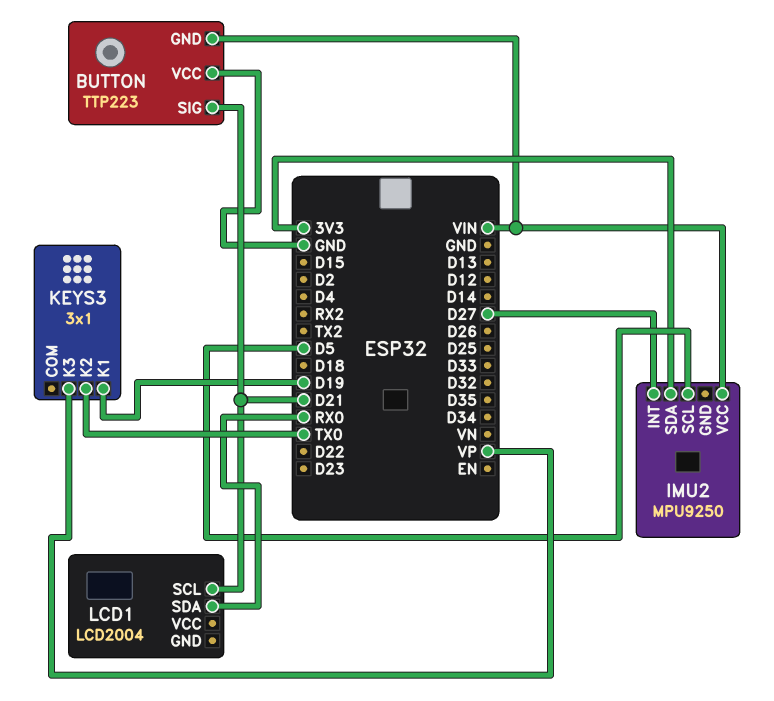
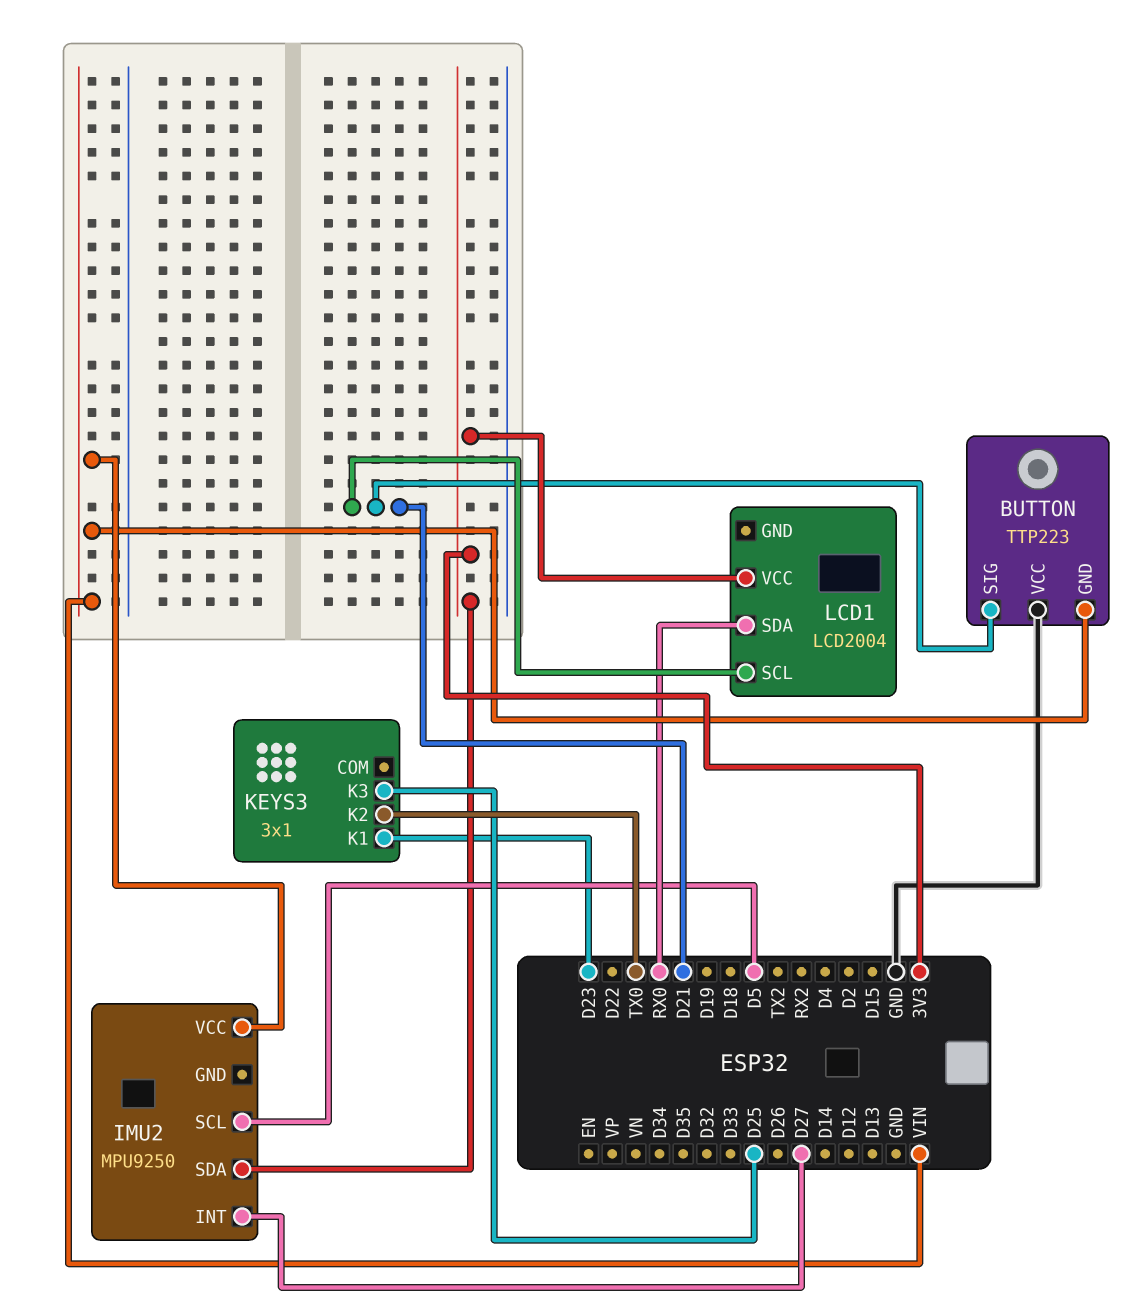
KEYS3 pin K1: D19 -> D23
KEYS3 pin K3: VP -> D25
LCD1 pin VCC: none -> 3V3

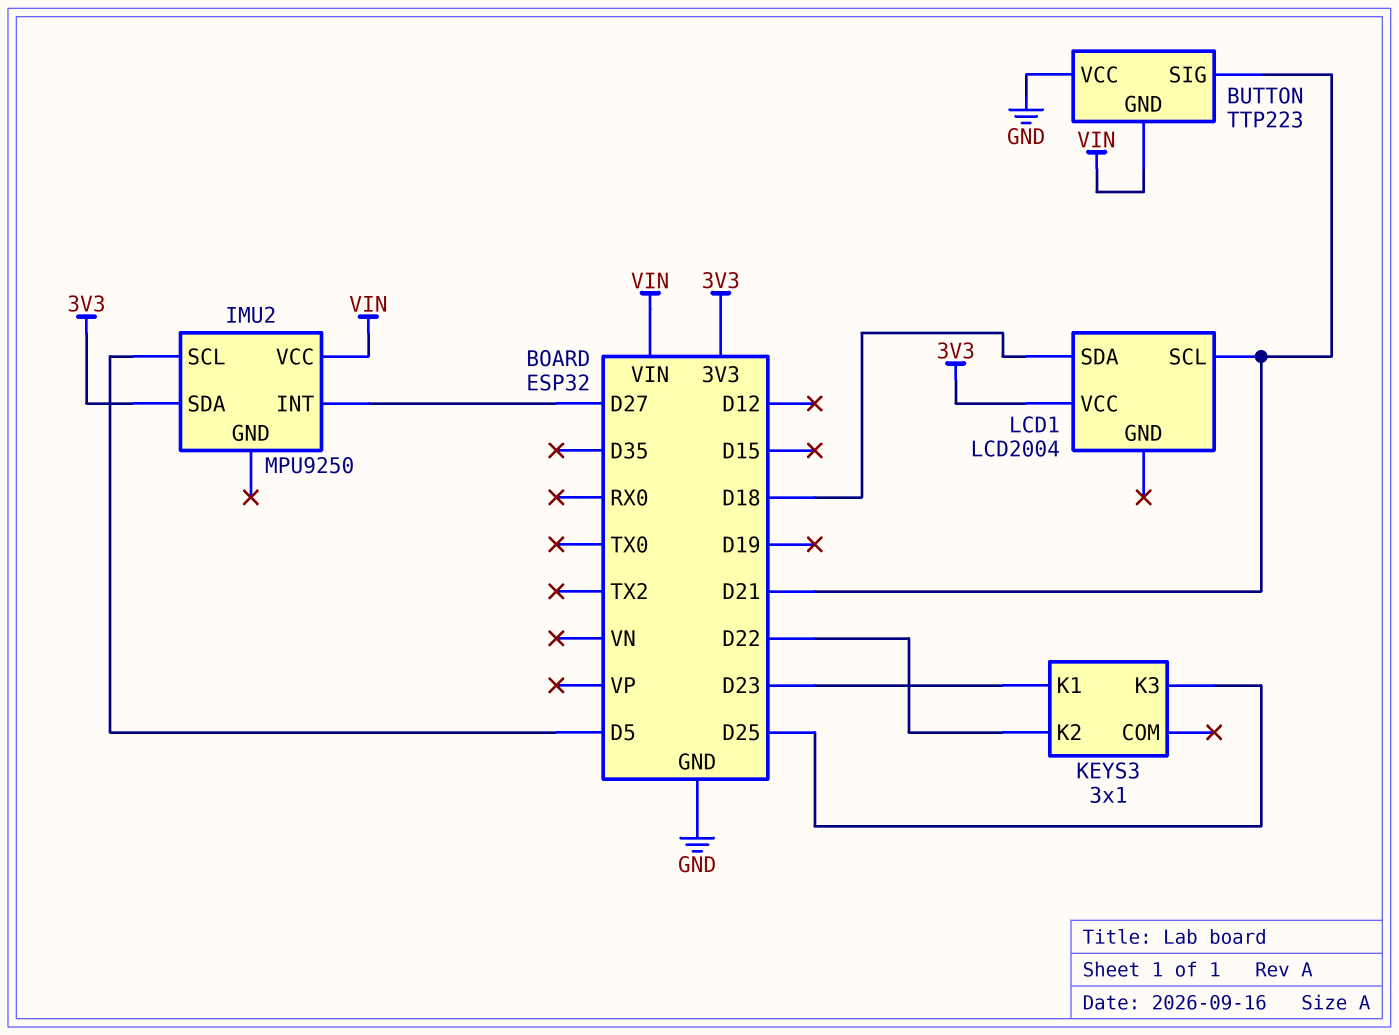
KEYS3 pin K2: TX0 -> D22
LCD1 pin SDA: RX0 -> D18

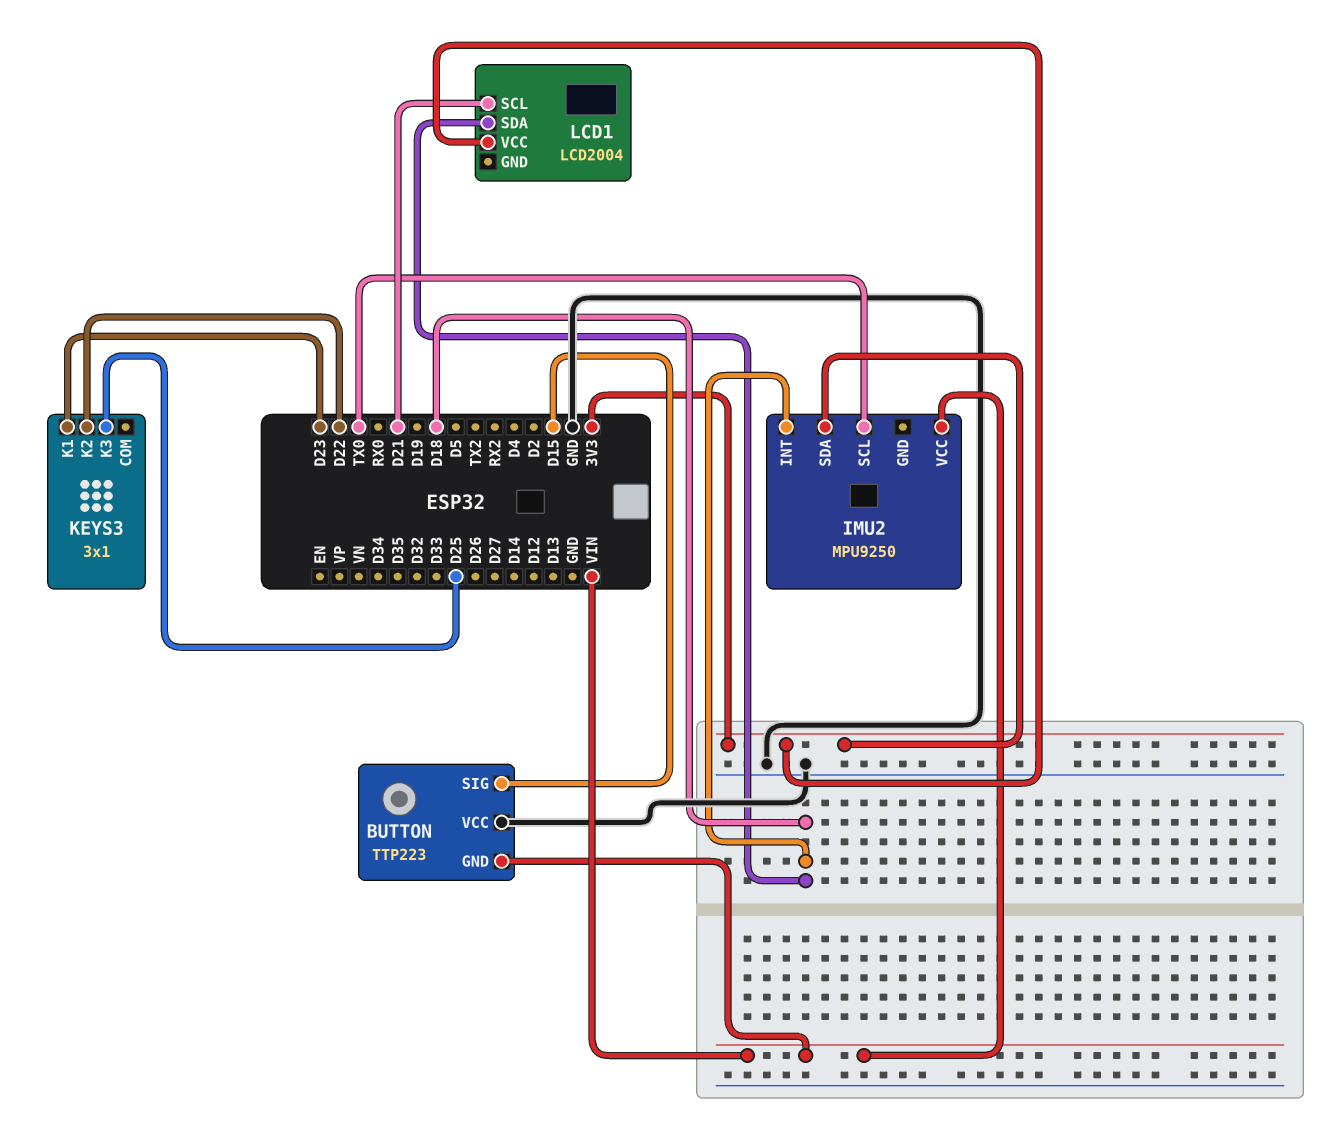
BUTTON pin SIG: D21 -> D15
IMU2 pin INT: D27 -> D18
IMU2 pin SCL: D5 -> TX0

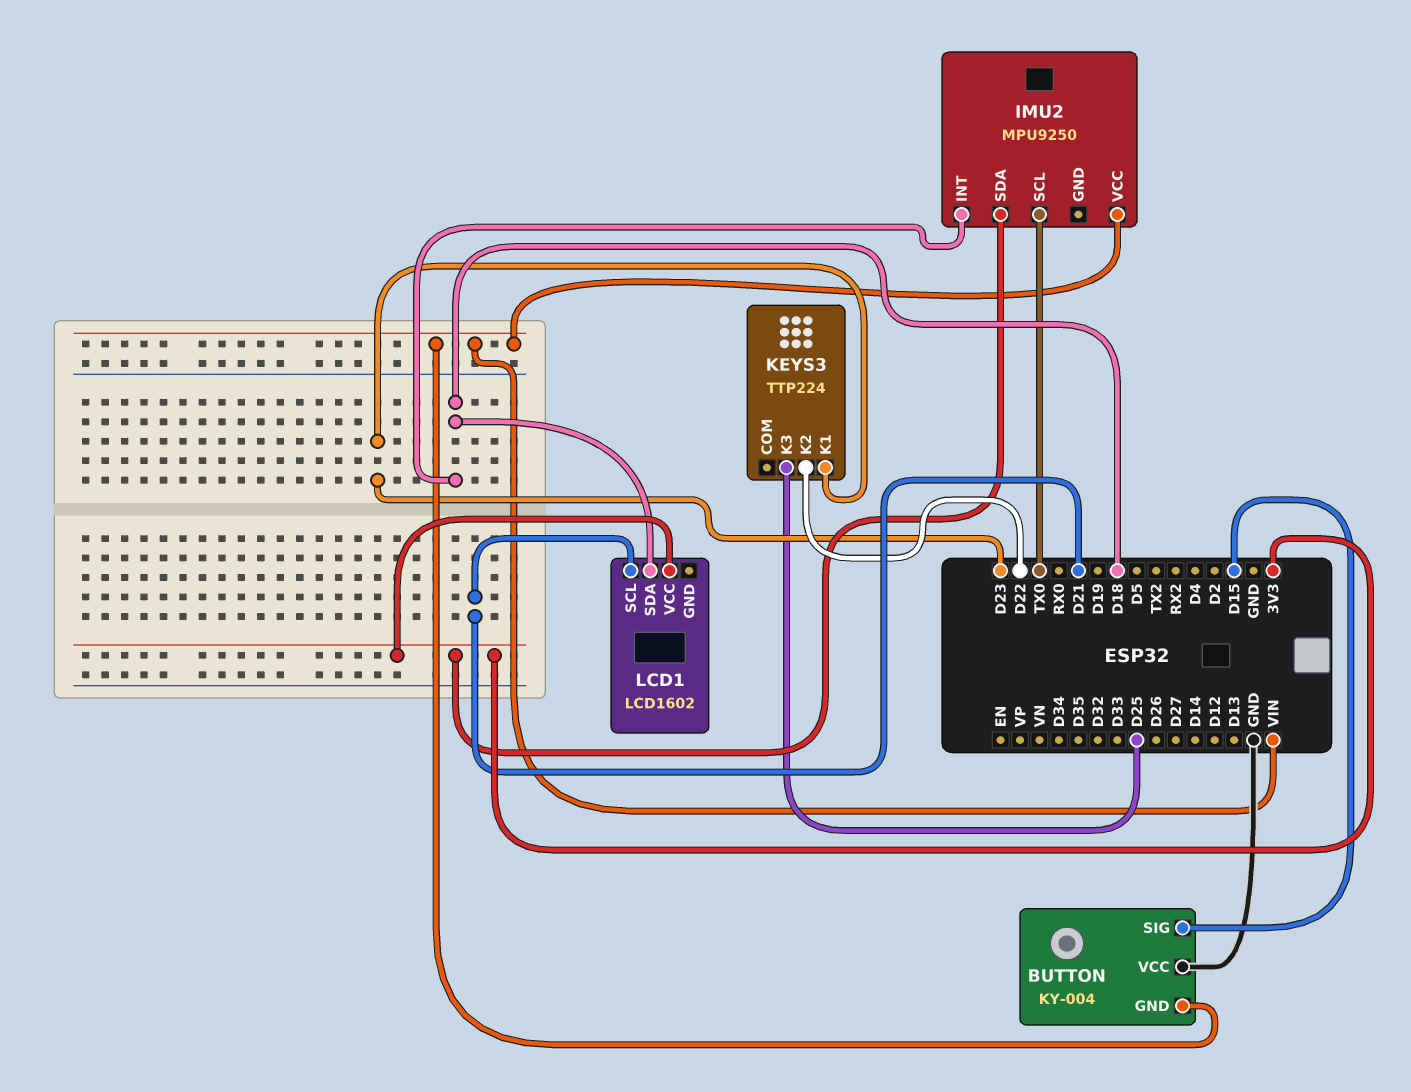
BUTTON: TTP223 -> KY-004
KEYS3: 3x1 -> TTP224
LCD1: LCD2004 -> LCD1602

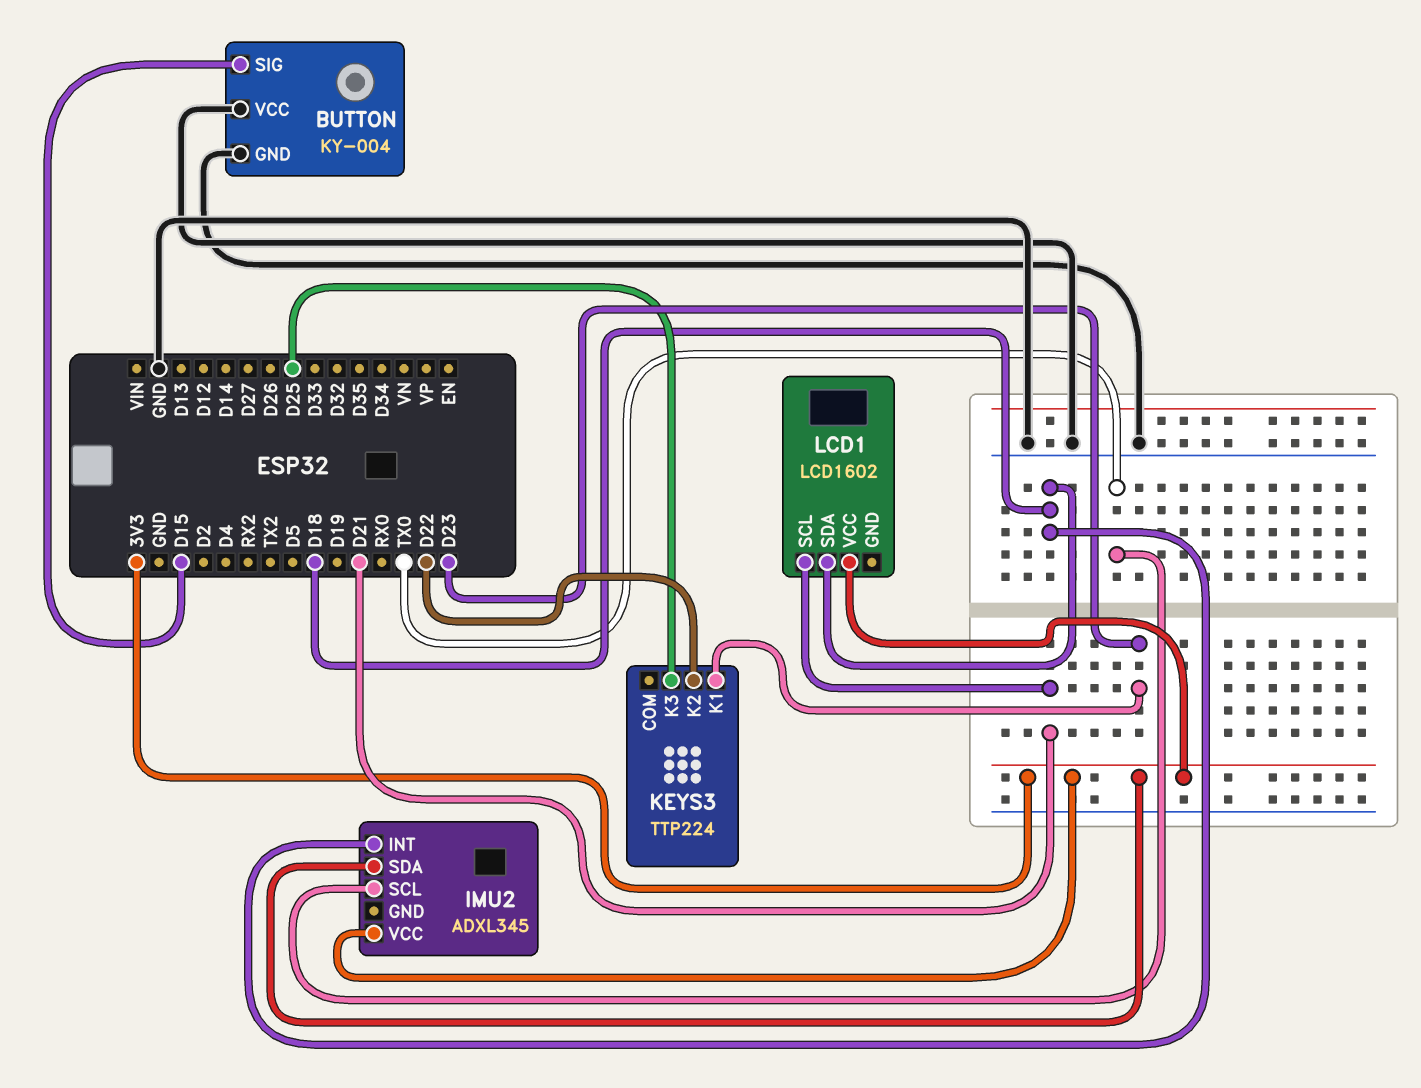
BUTTON pin GND: VIN -> GND
IMU2: MPU9250 -> ADXL345
IMU2 pin VCC: VIN -> 3V3

